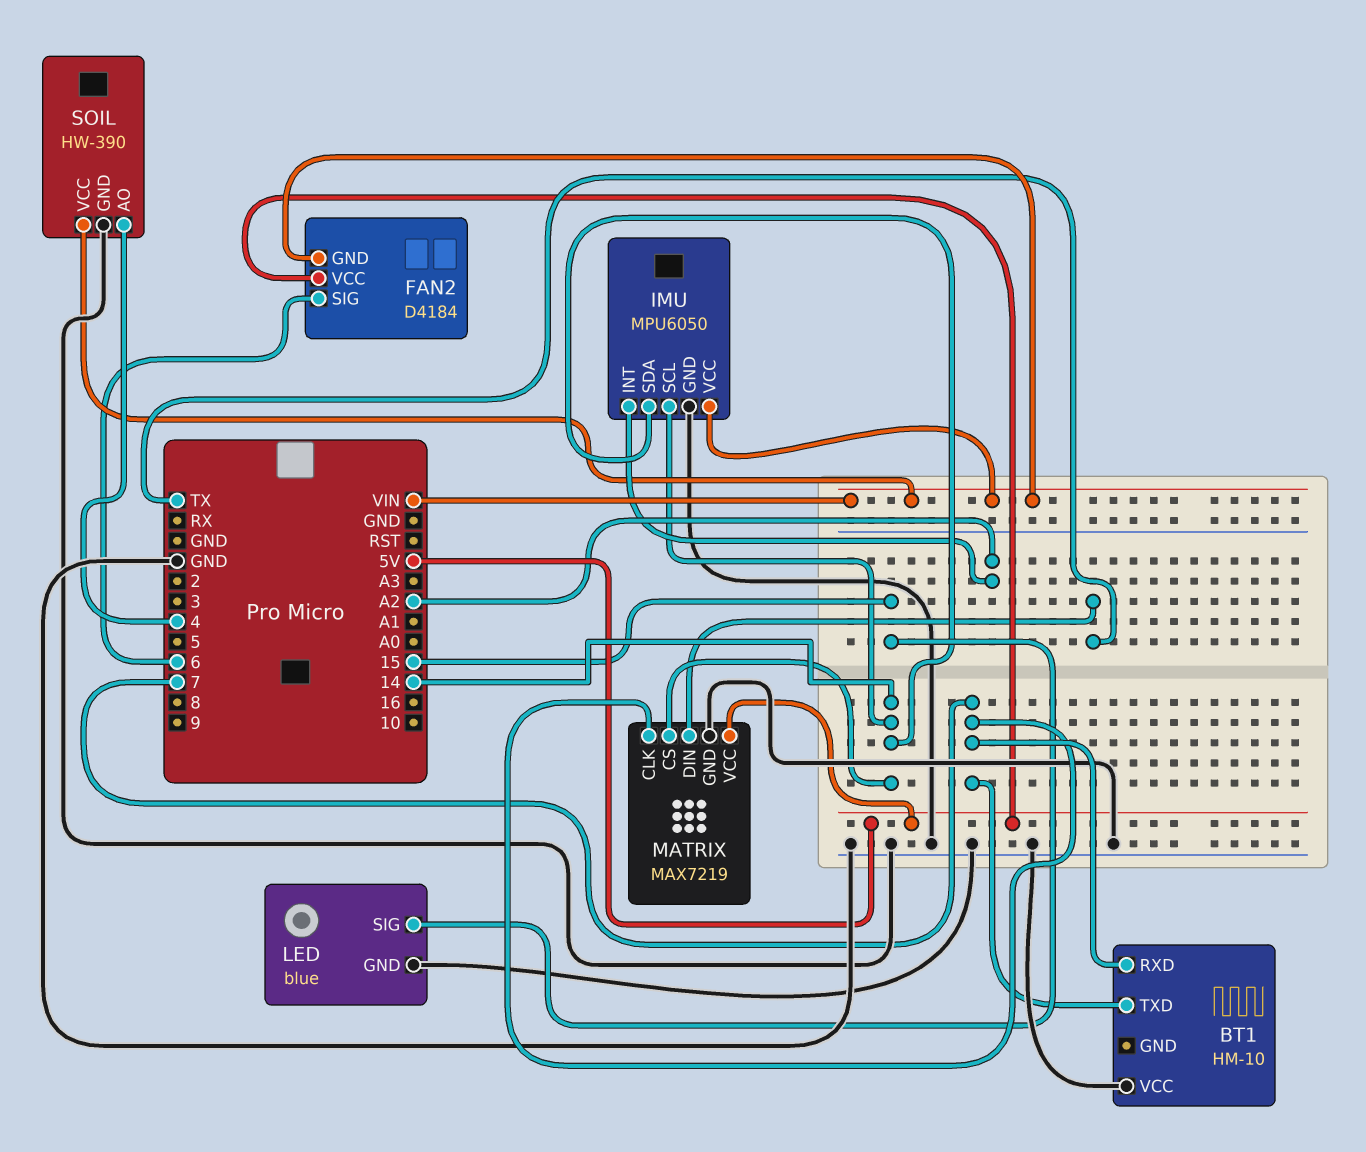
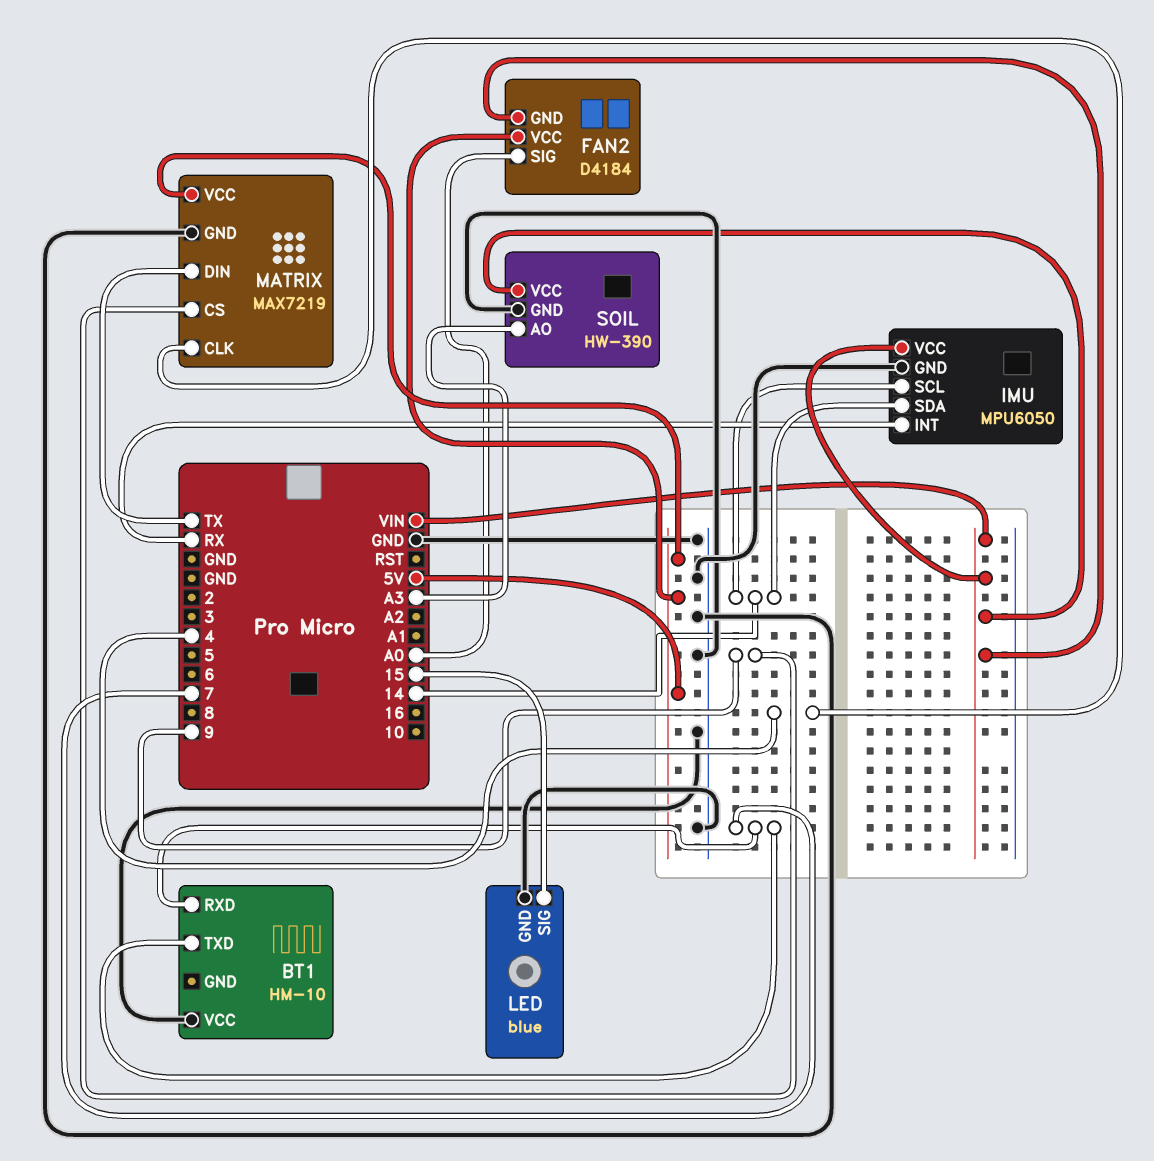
FAN2 pin SIG: 6 -> A0
IMU pin INT: A2 -> RX
MATRIX pin CLK: 7 -> 4
MATRIX pin CS: 14 -> 9
SOIL pin AO: 4 -> A3

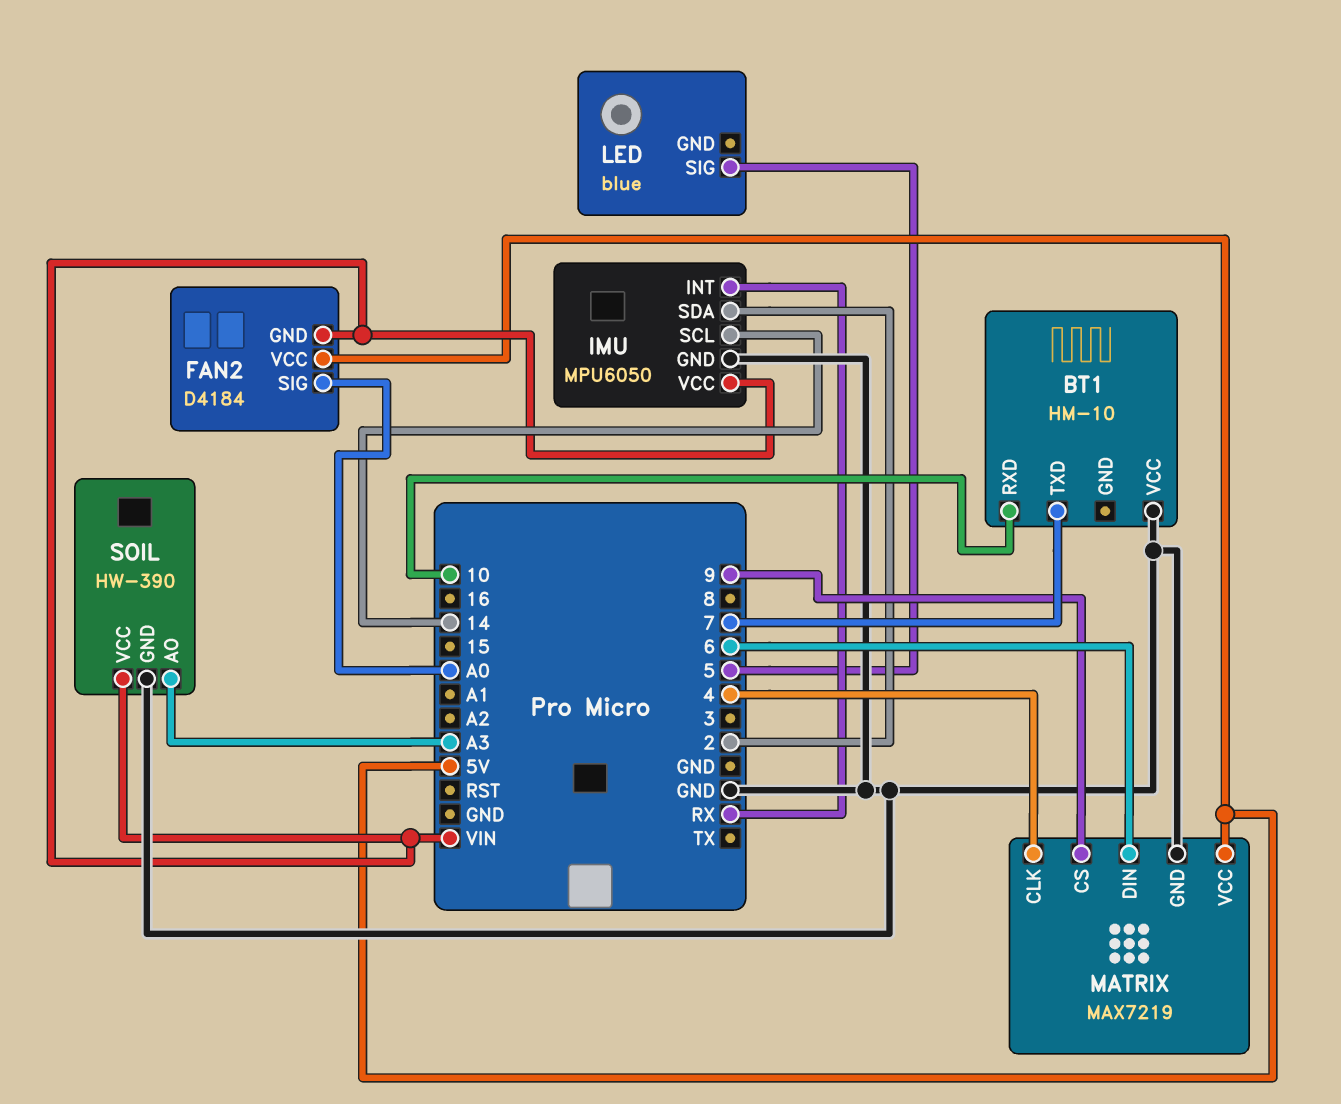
BT1 pin RXD: 7 -> 10
IMU pin SDA: 14 -> 2
LED pin GND: GND -> none
LED pin SIG: 15 -> 5
MATRIX pin DIN: TX -> 6

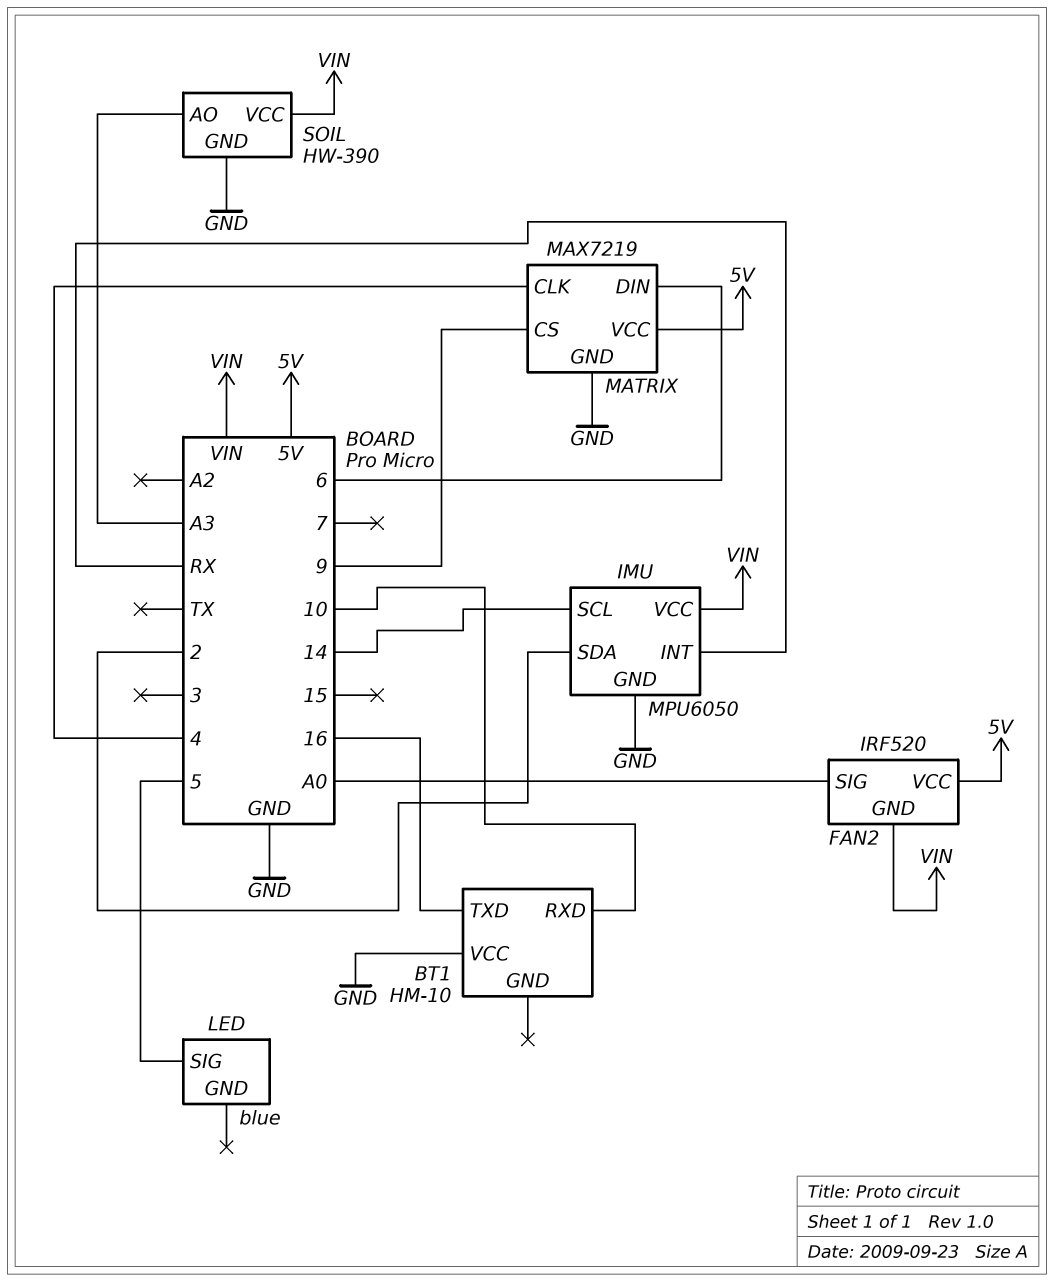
BT1 pin TXD: 7 -> 16
FAN2: D4184 -> IRF520

